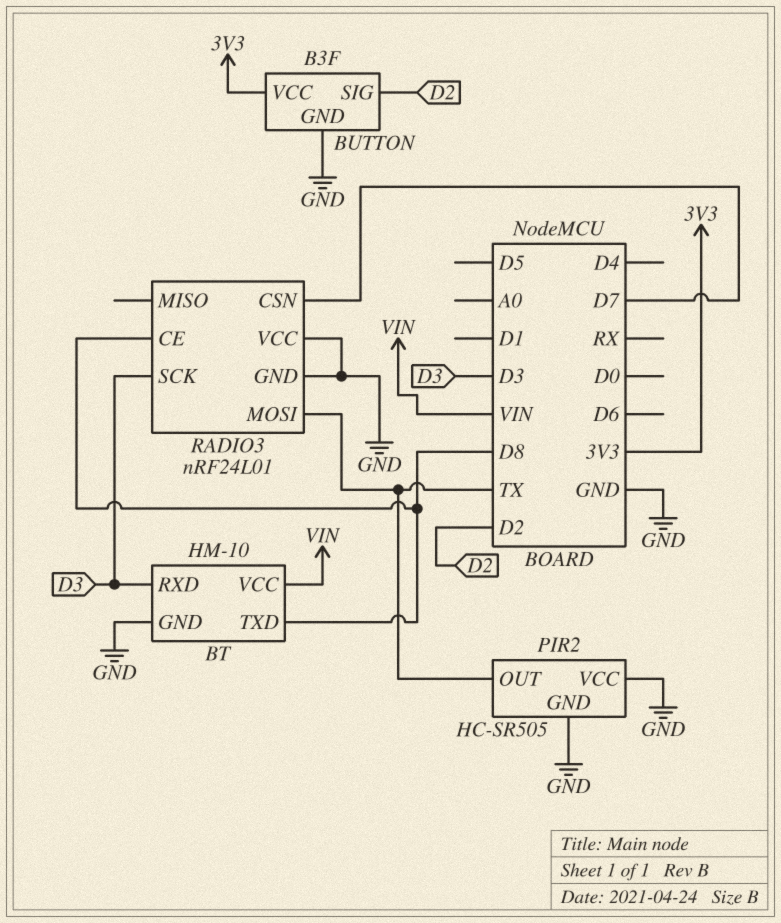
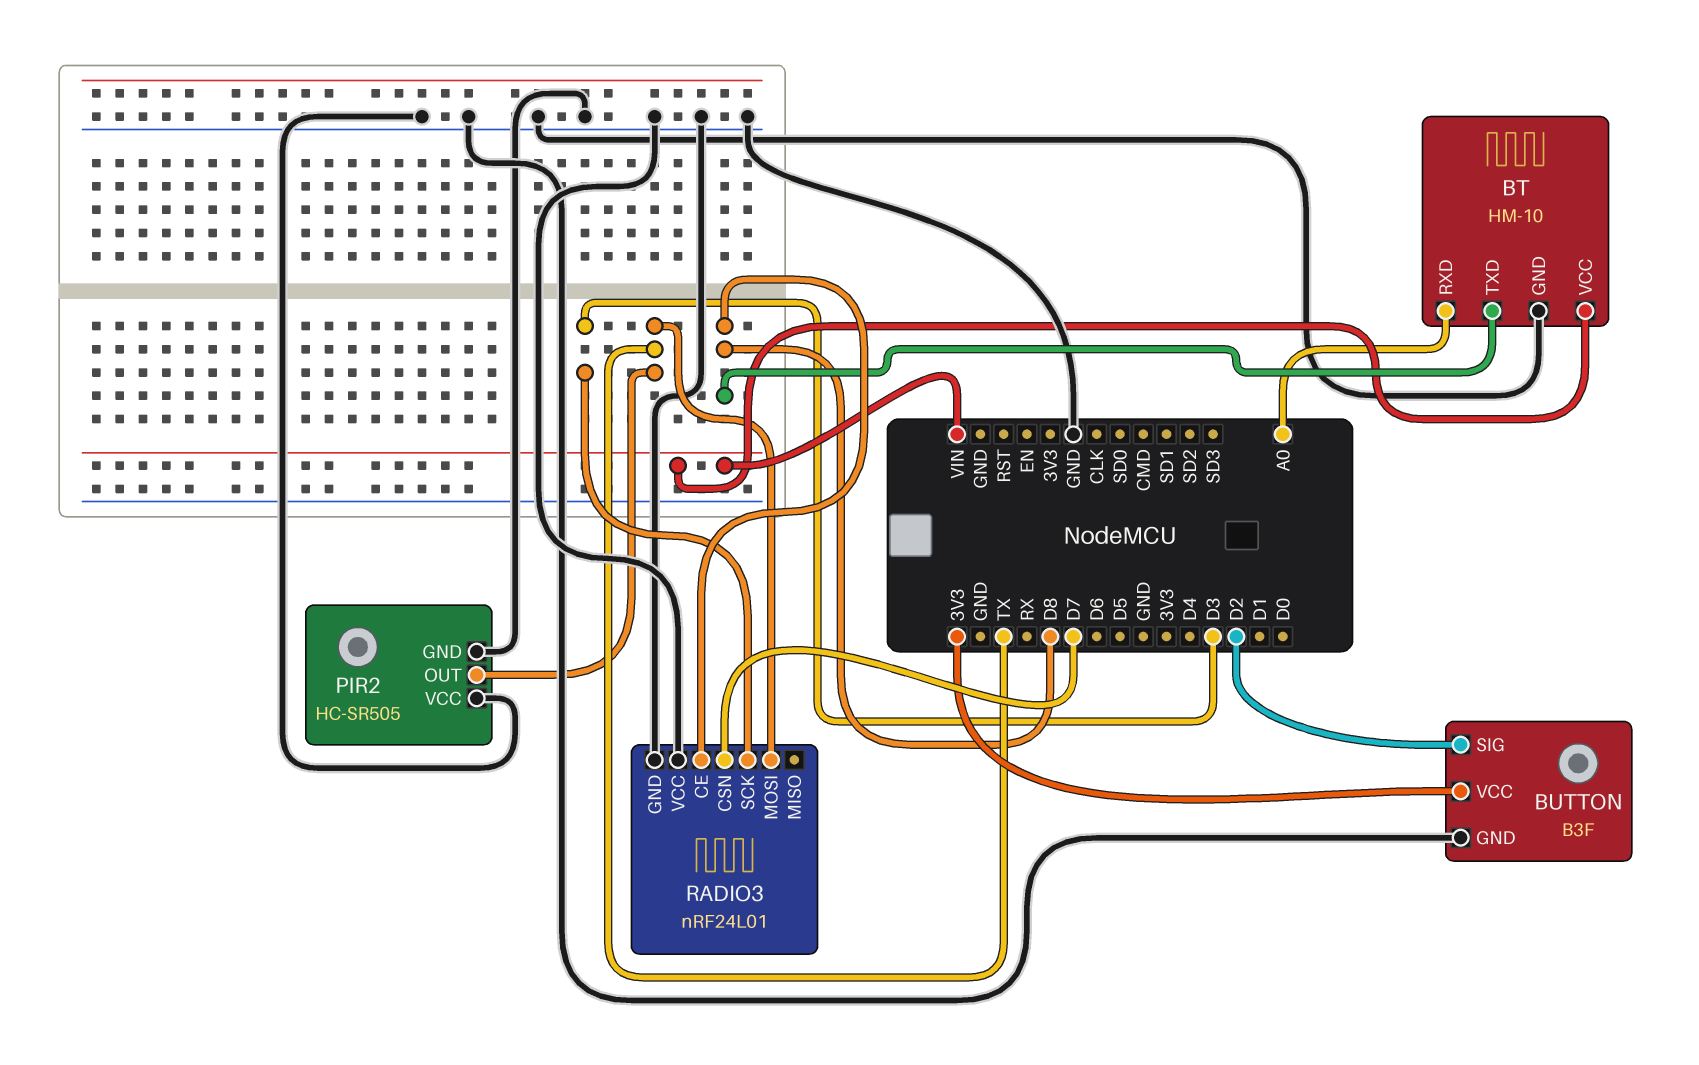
BT pin RXD: D3 -> A0

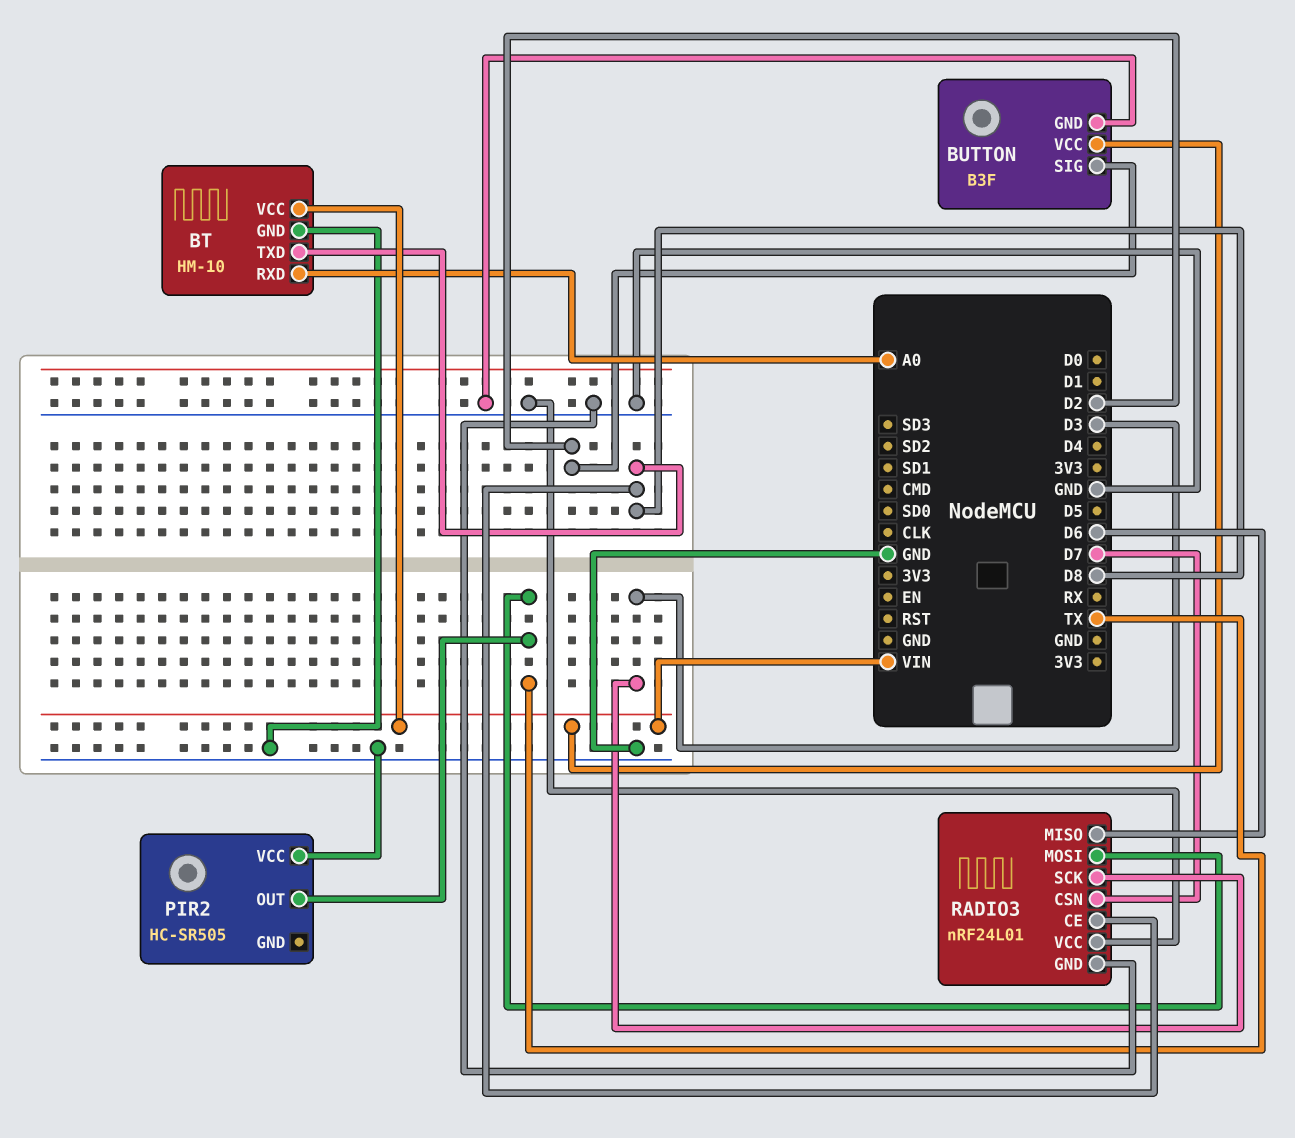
BUTTON pin VCC: 3V3 -> VIN
PIR2 pin GND: GND -> none
RADIO3 pin MISO: none -> D6

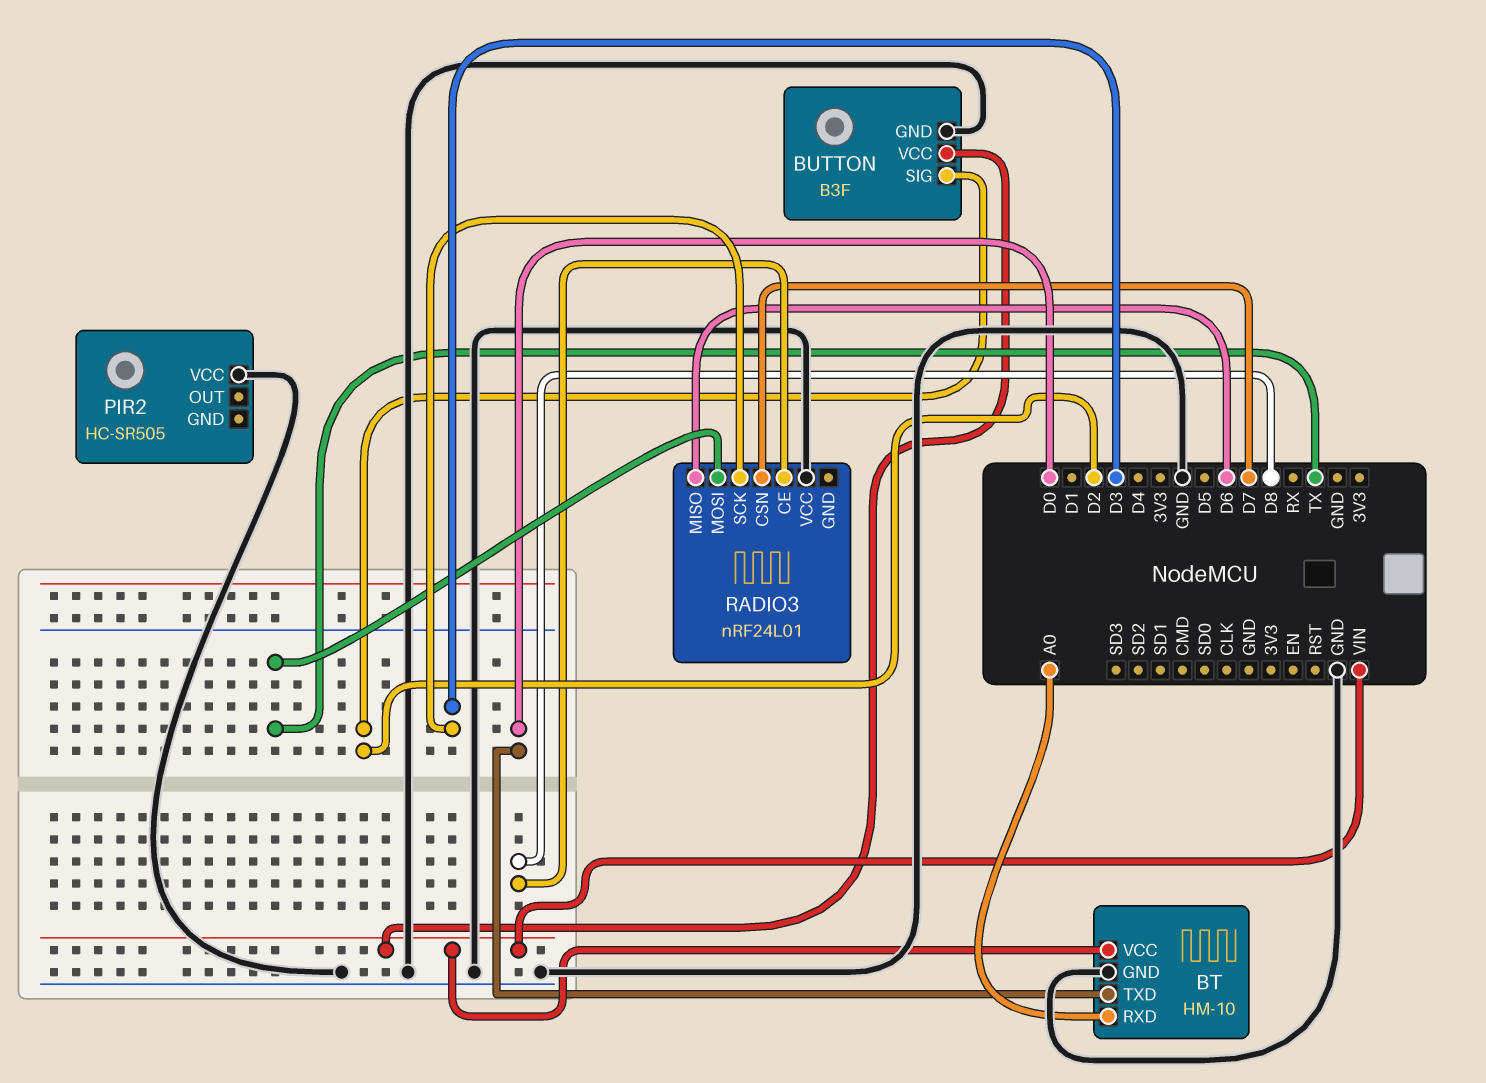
BT pin TXD: D8 -> D0
PIR2 pin OUT: TX -> none
RADIO3 pin GND: GND -> none

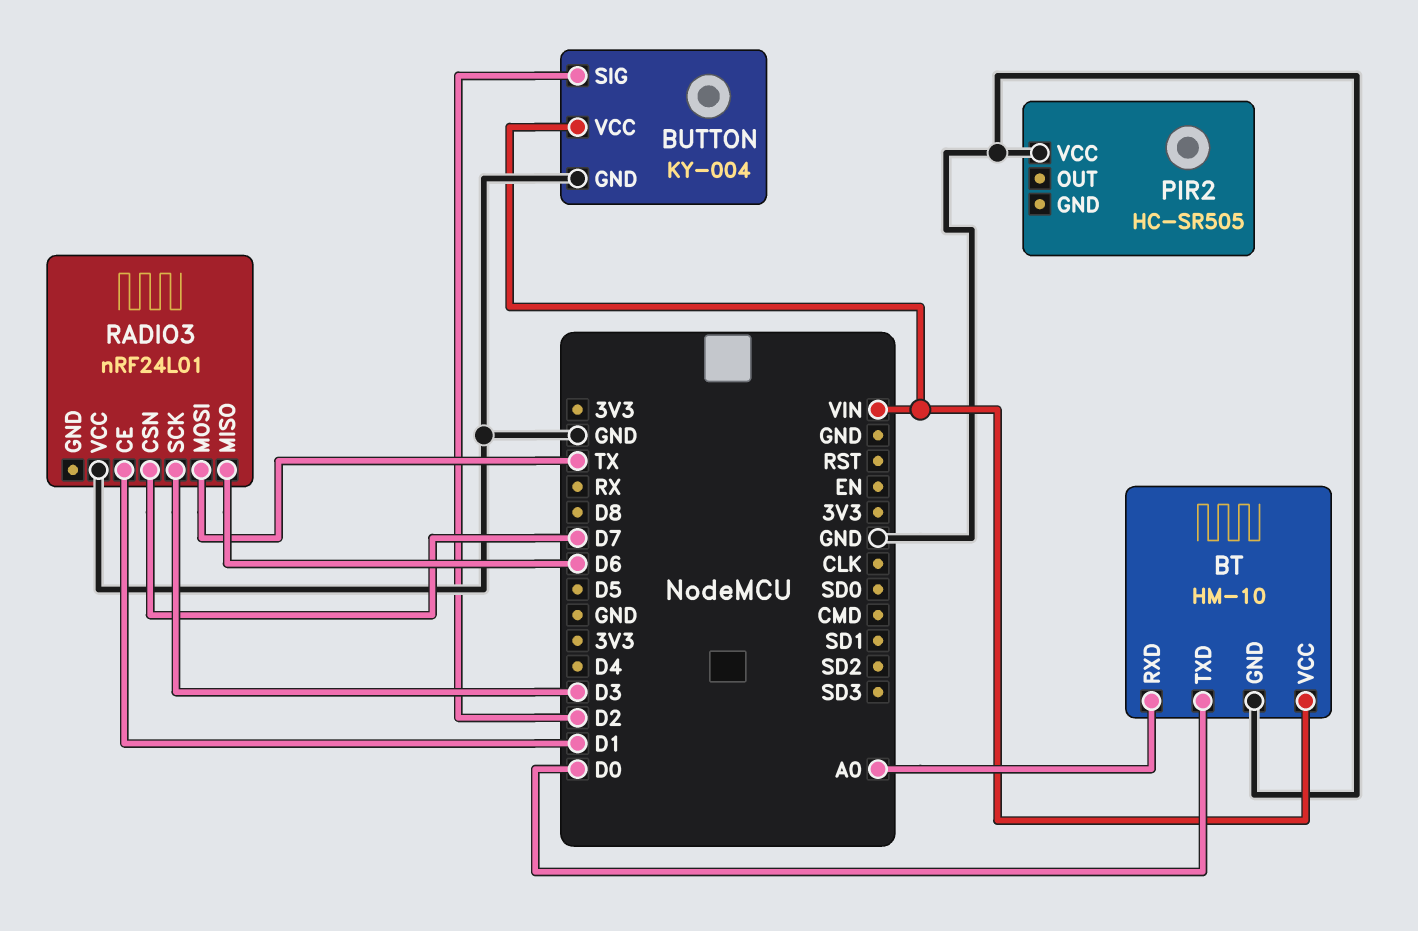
BUTTON: B3F -> KY-004
RADIO3 pin CE: D8 -> D1

